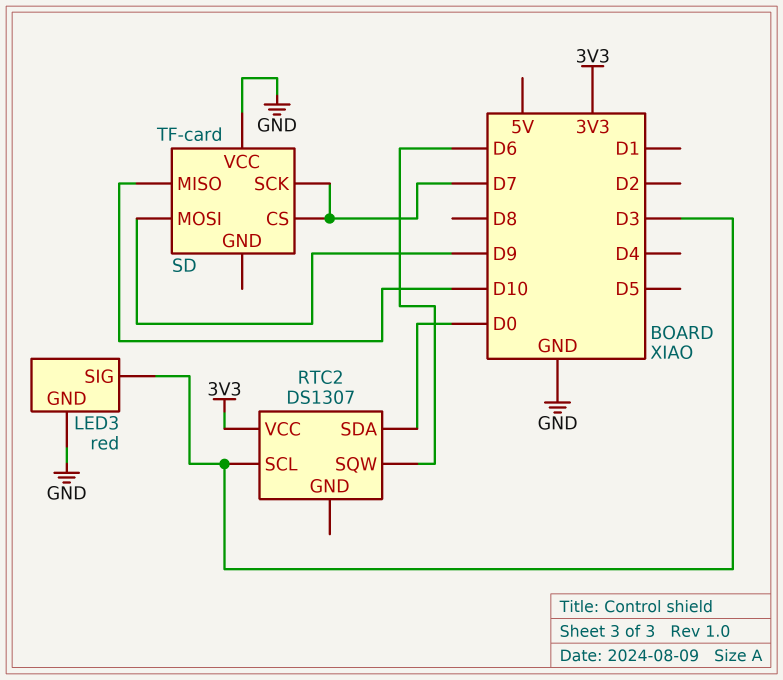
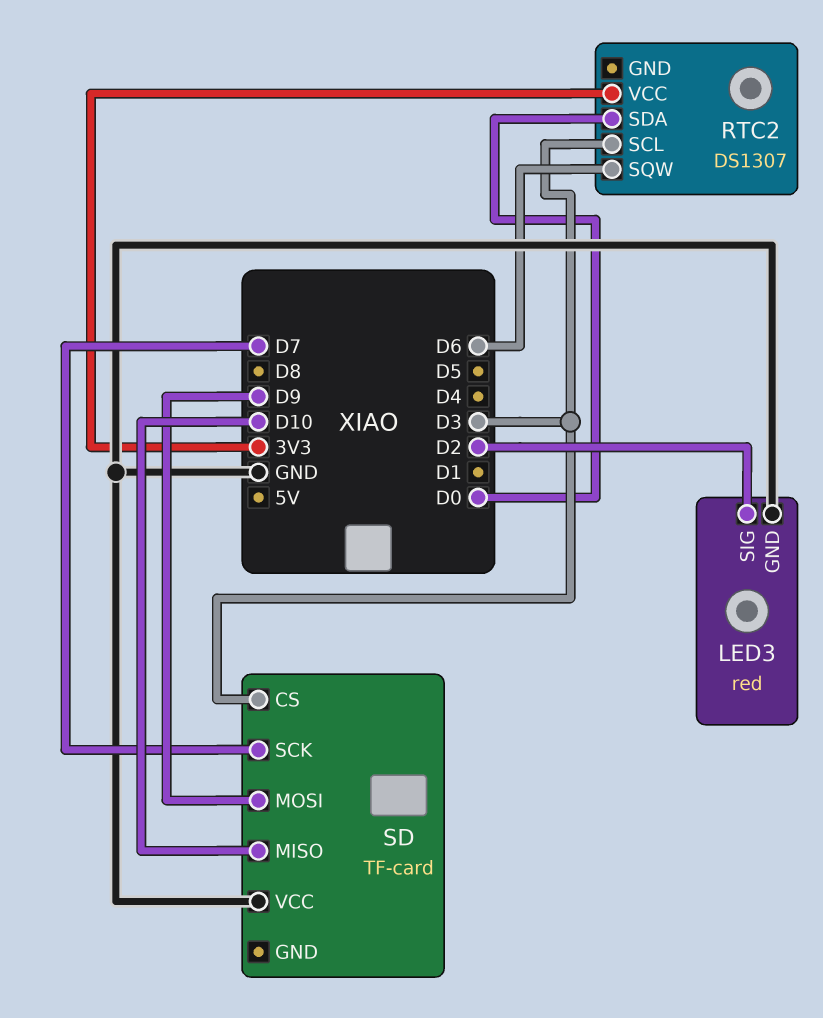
LED3 pin SIG: D3 -> D2
SD pin CS: D7 -> D3

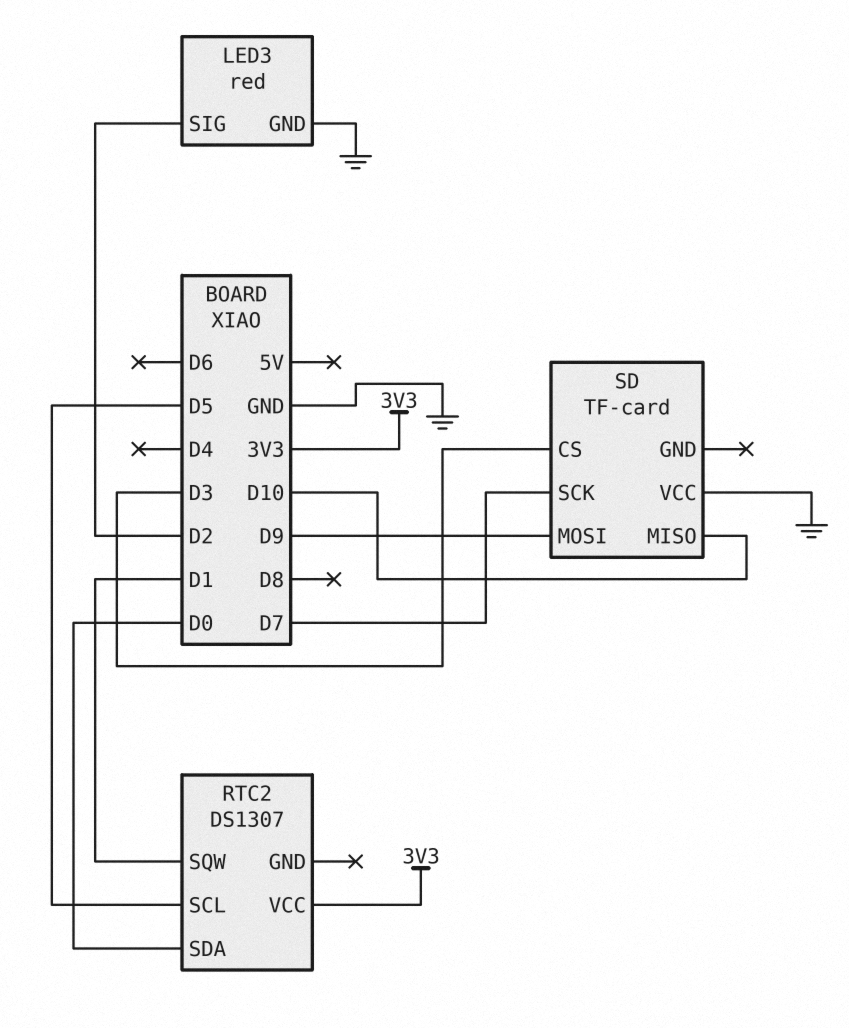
RTC2 pin SCL: D3 -> D5
RTC2 pin SQW: D6 -> D1

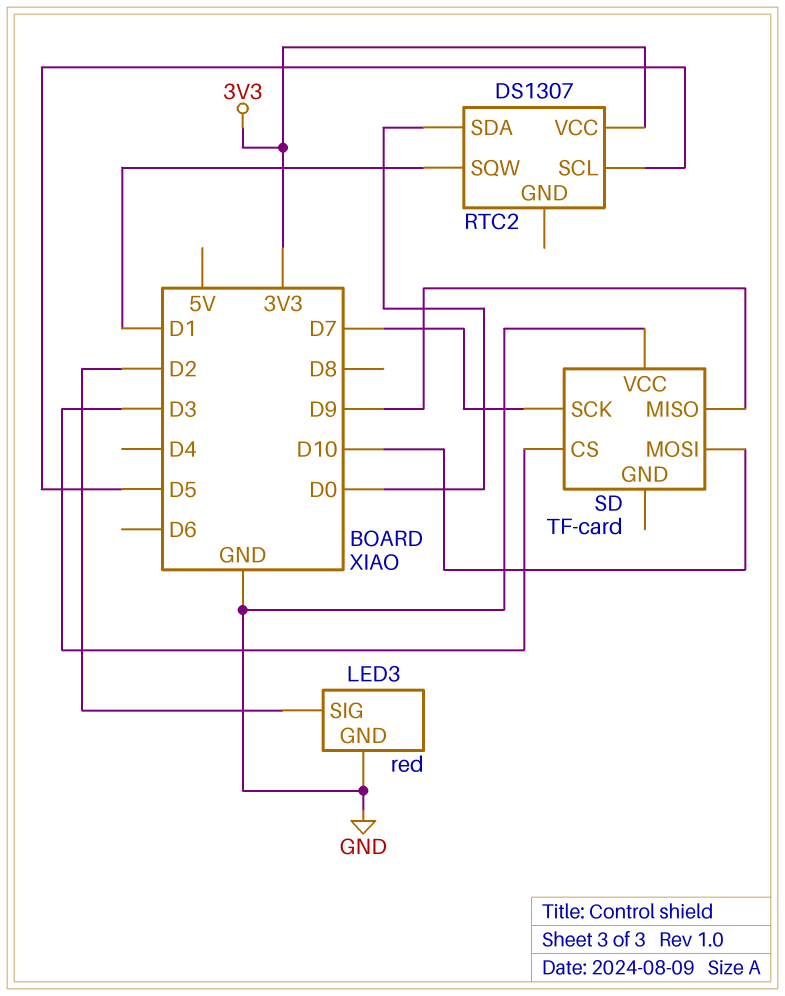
SD pin MISO: D10 -> D9
SD pin MOSI: D9 -> D10

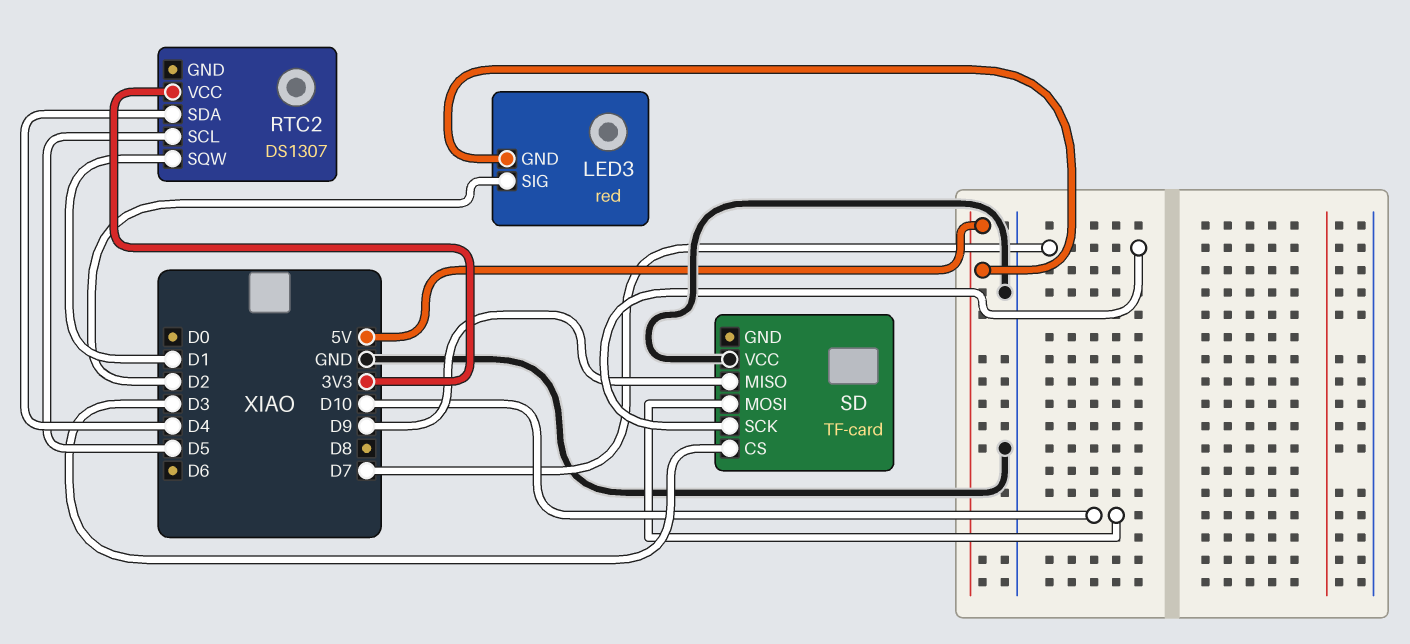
LED3 pin GND: GND -> 5V
RTC2 pin SDA: D0 -> D4

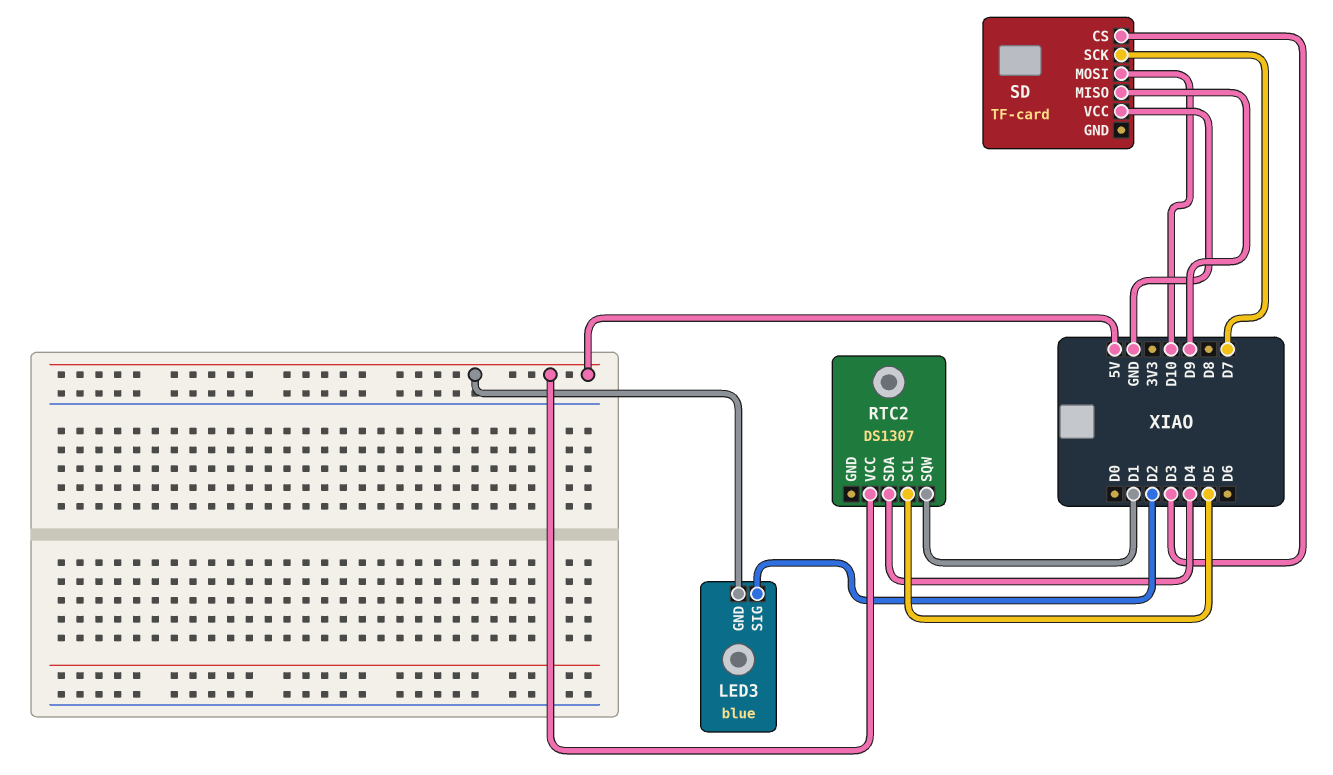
LED3: red -> blue
RTC2 pin VCC: 3V3 -> 5V

